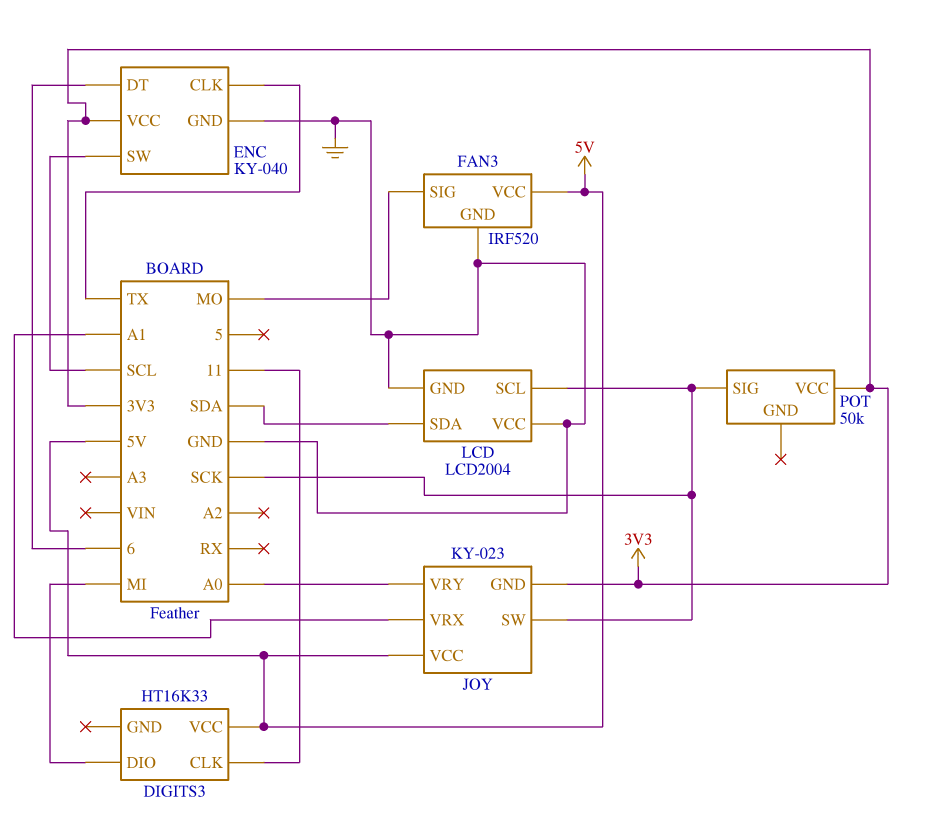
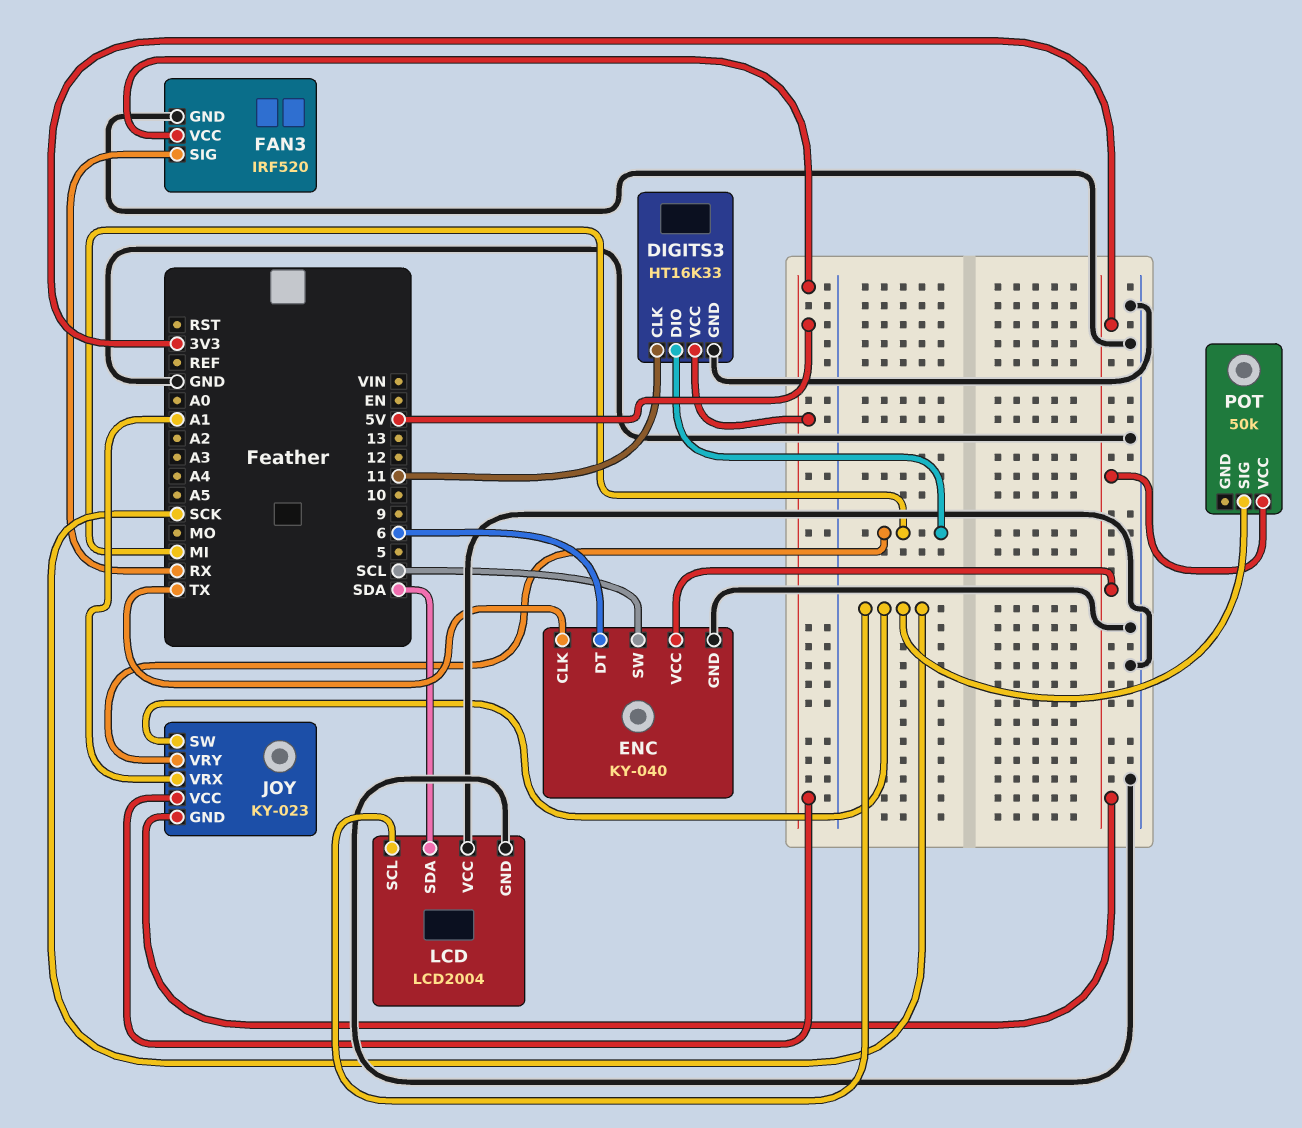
DIGITS3 pin GND: none -> GND
FAN3 pin SIG: MO -> RX
JOY pin VRY: A0 -> MI

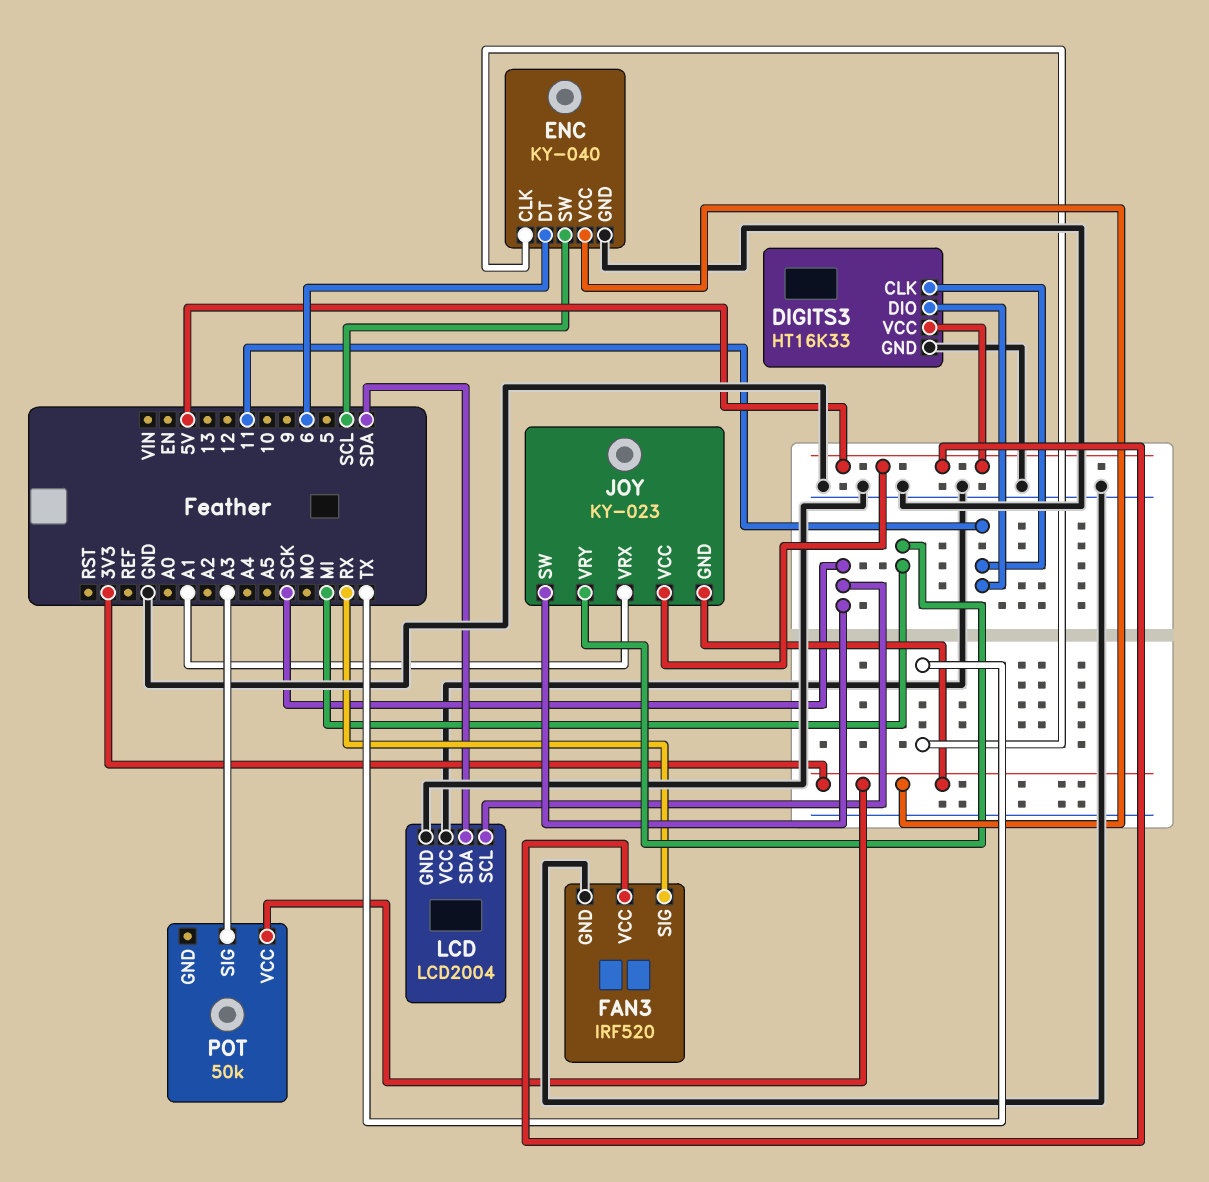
DIGITS3 pin DIO: MI -> 11
POT pin SIG: SCK -> A3

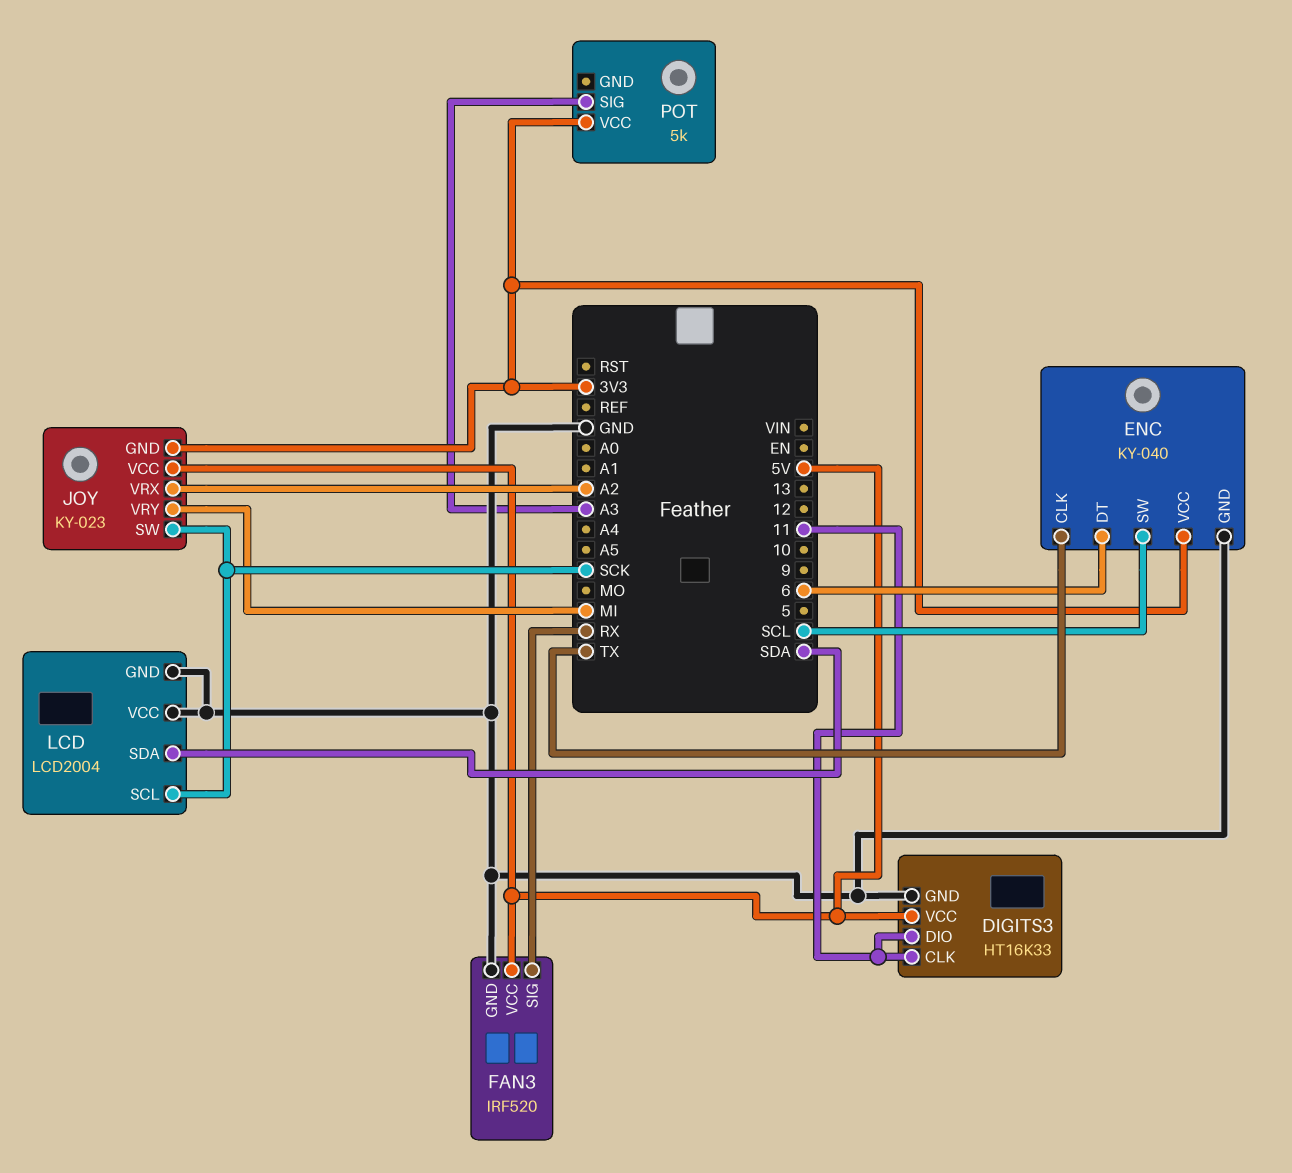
JOY pin VRX: A1 -> A2
POT: 50k -> 5k

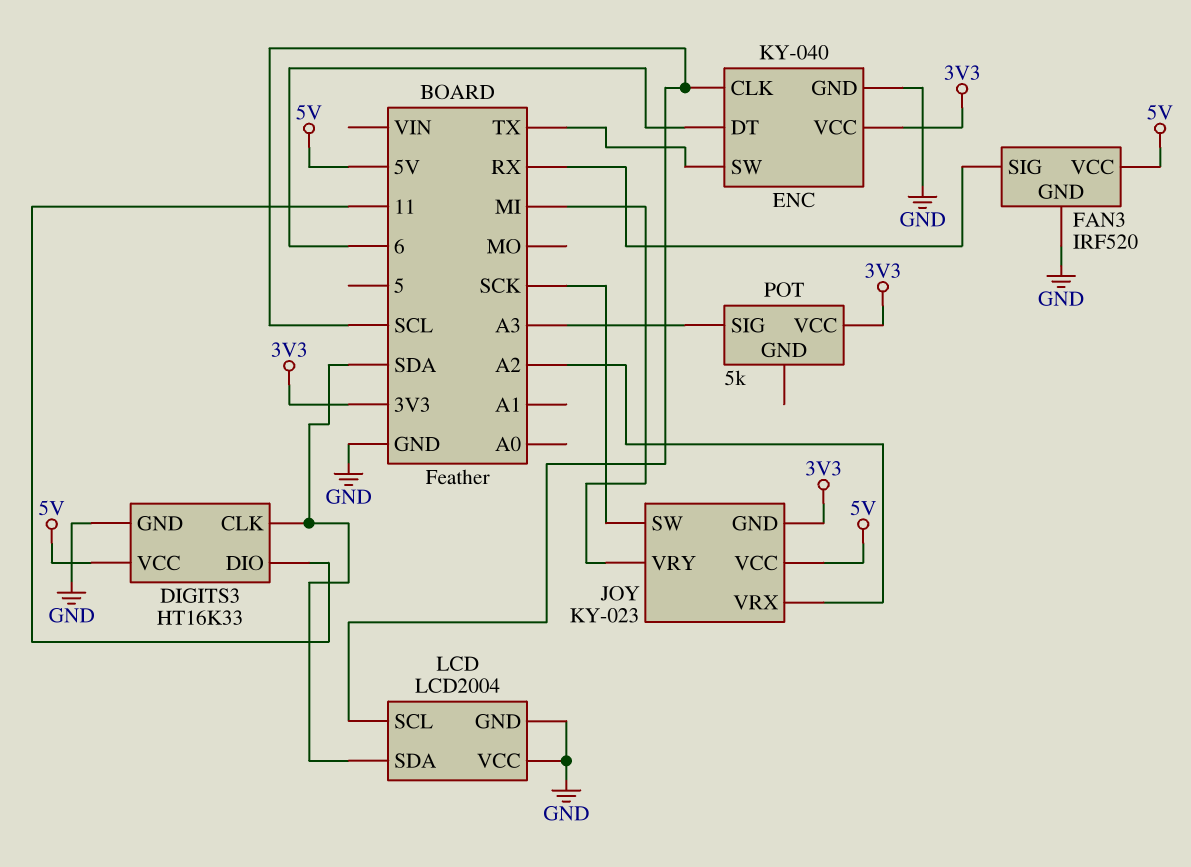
DIGITS3 pin CLK: 11 -> SDA
ENC pin CLK: TX -> SCL
ENC pin SW: SCL -> TX
LCD pin SCL: SCK -> SCL

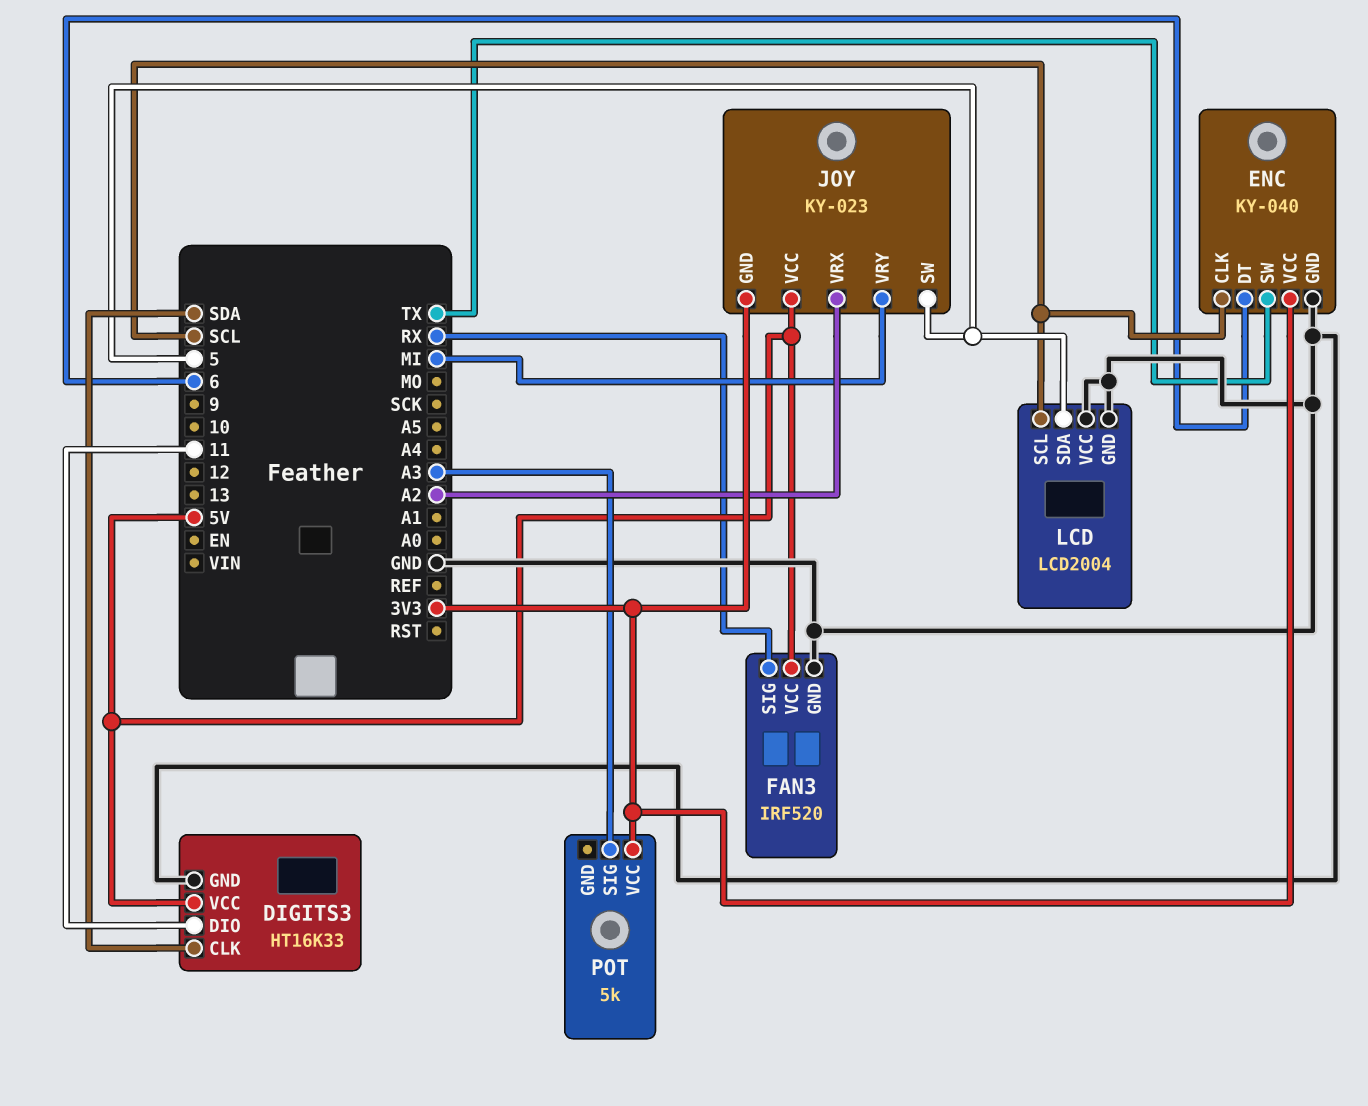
JOY pin SW: SCK -> 5
LCD pin SDA: SDA -> 5

